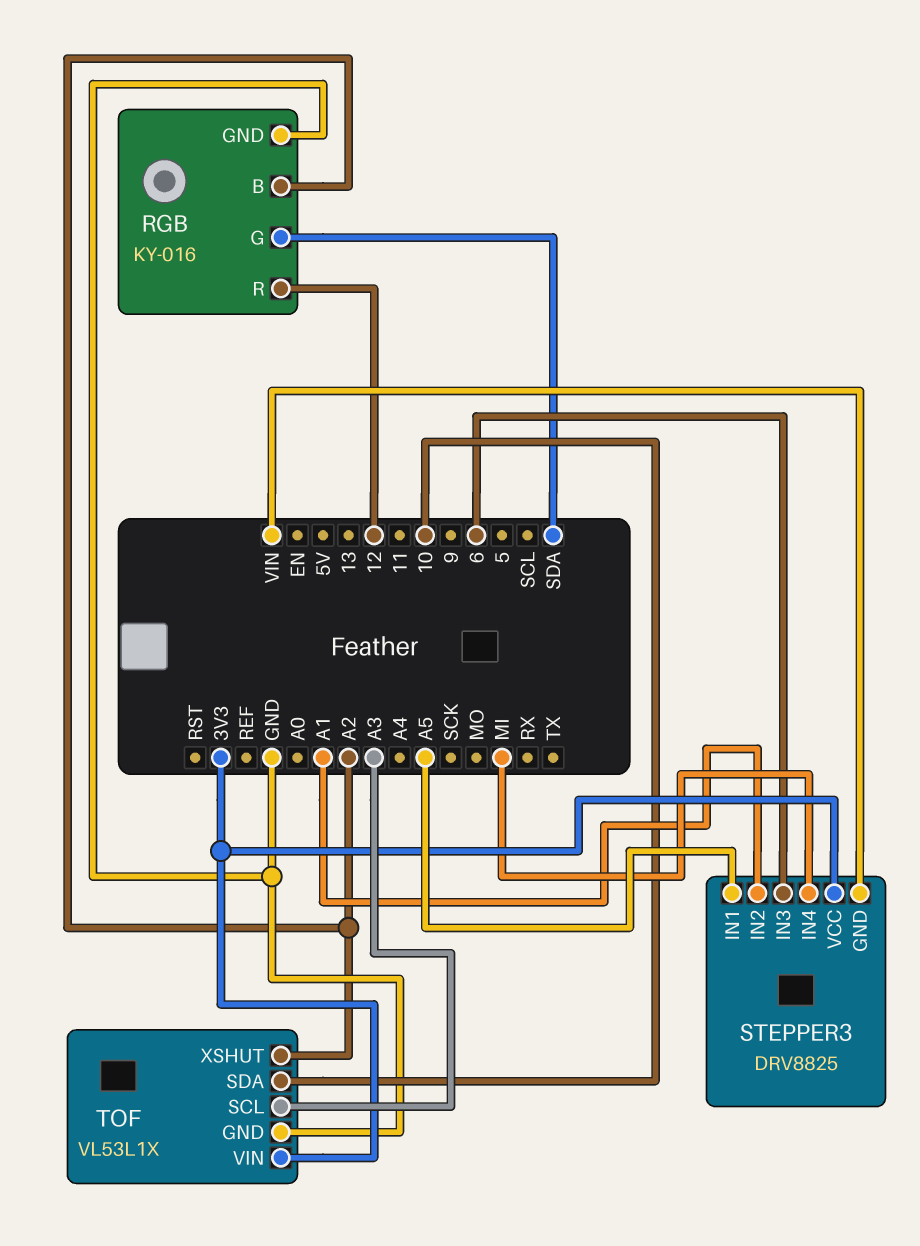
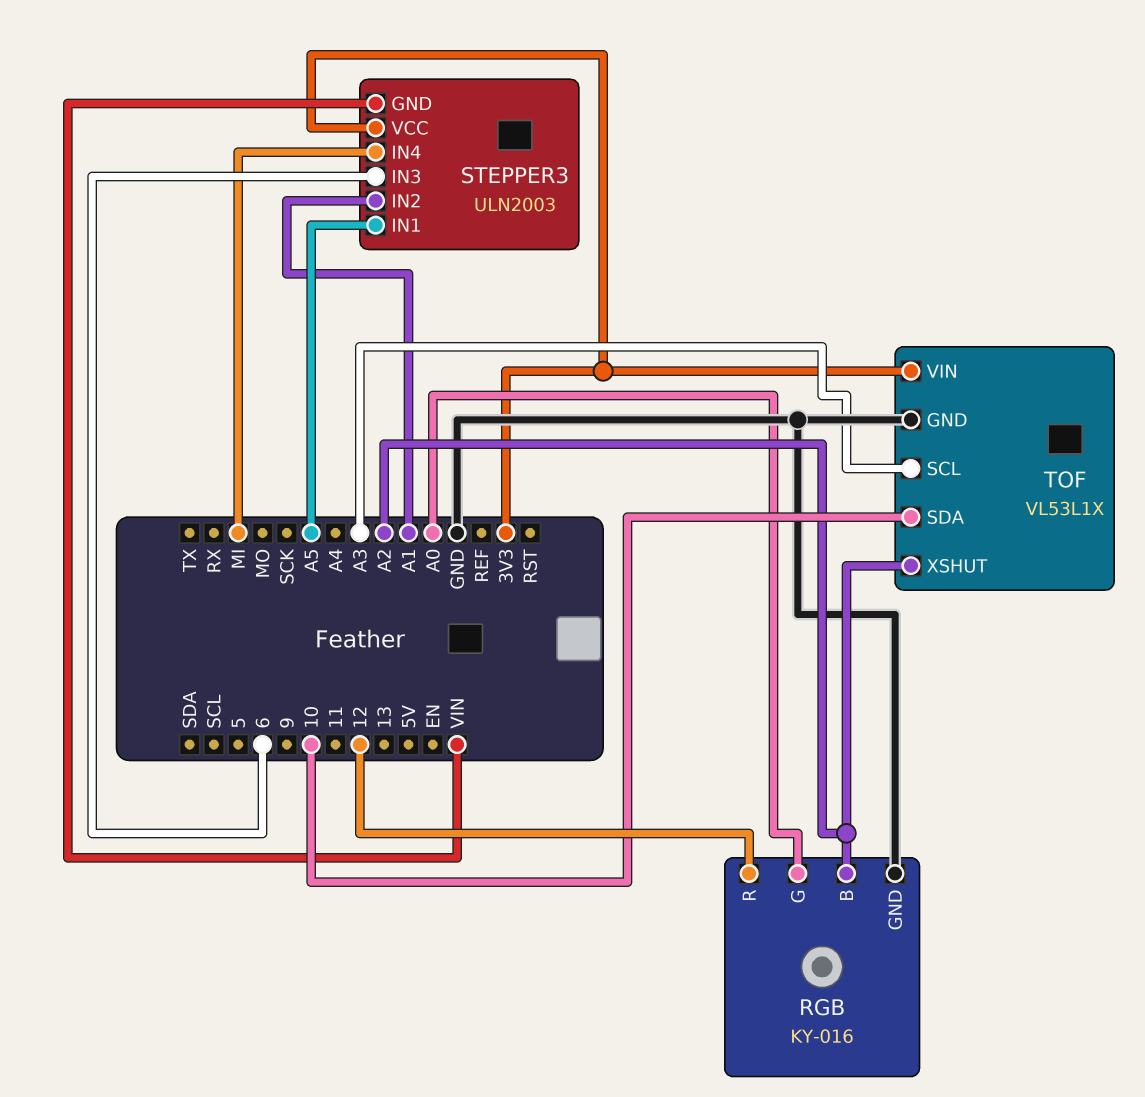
RGB pin G: SDA -> A0
STEPPER3: DRV8825 -> ULN2003

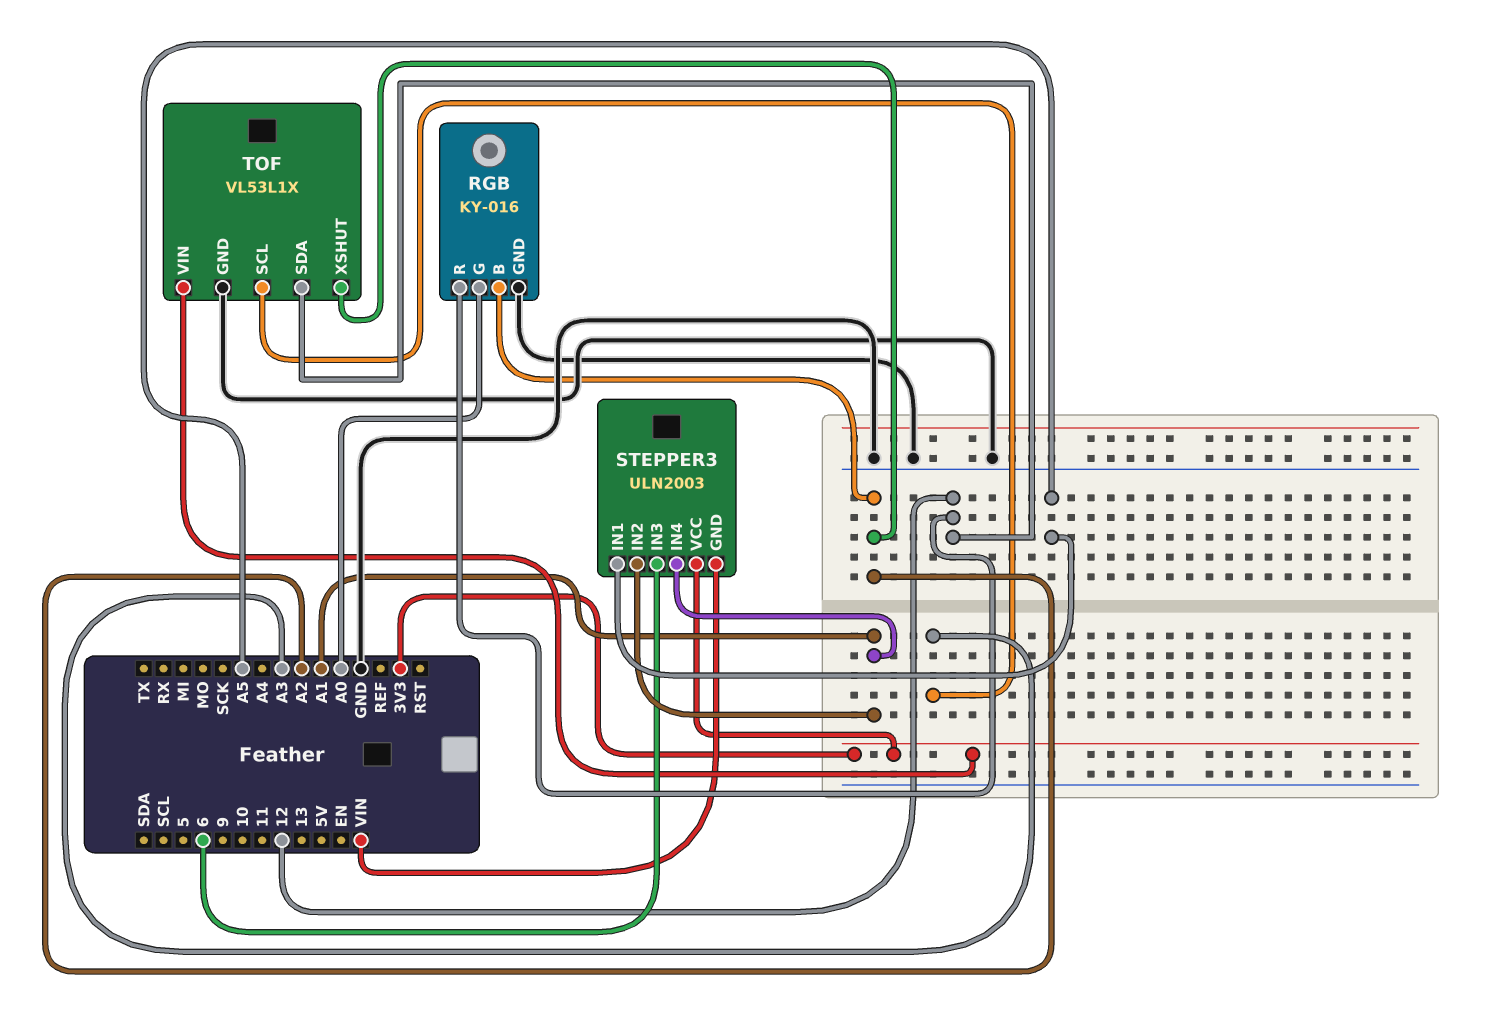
STEPPER3 pin IN4: MI -> A1
TOF pin SDA: 10 -> 12

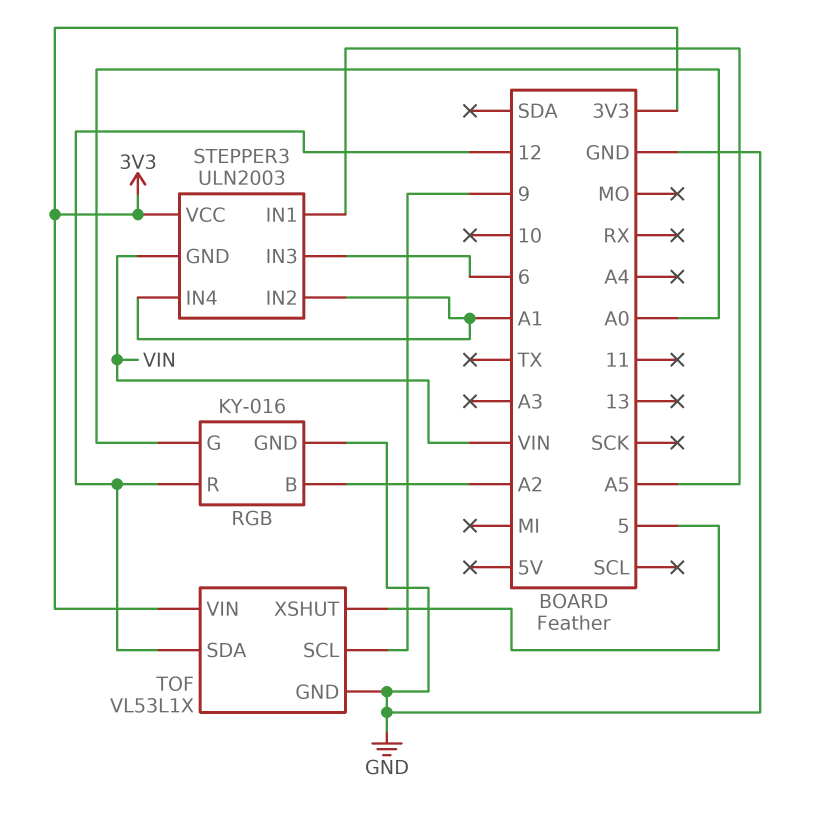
TOF pin SCL: A3 -> 9
TOF pin XSHUT: A2 -> 5

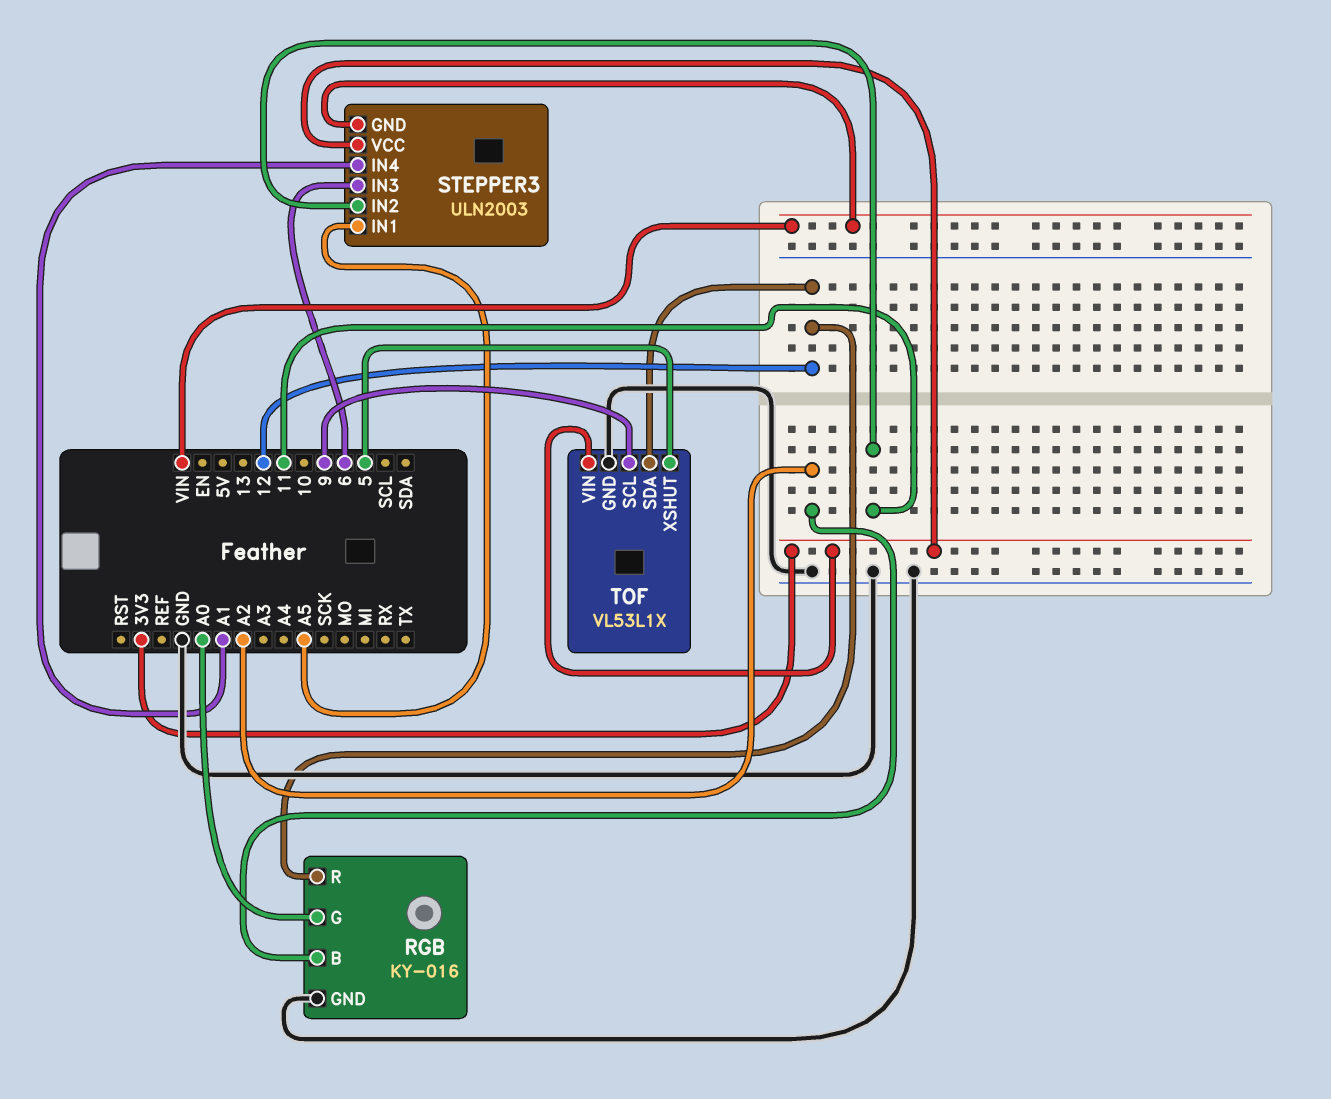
STEPPER3 pin IN2: A1 -> 11

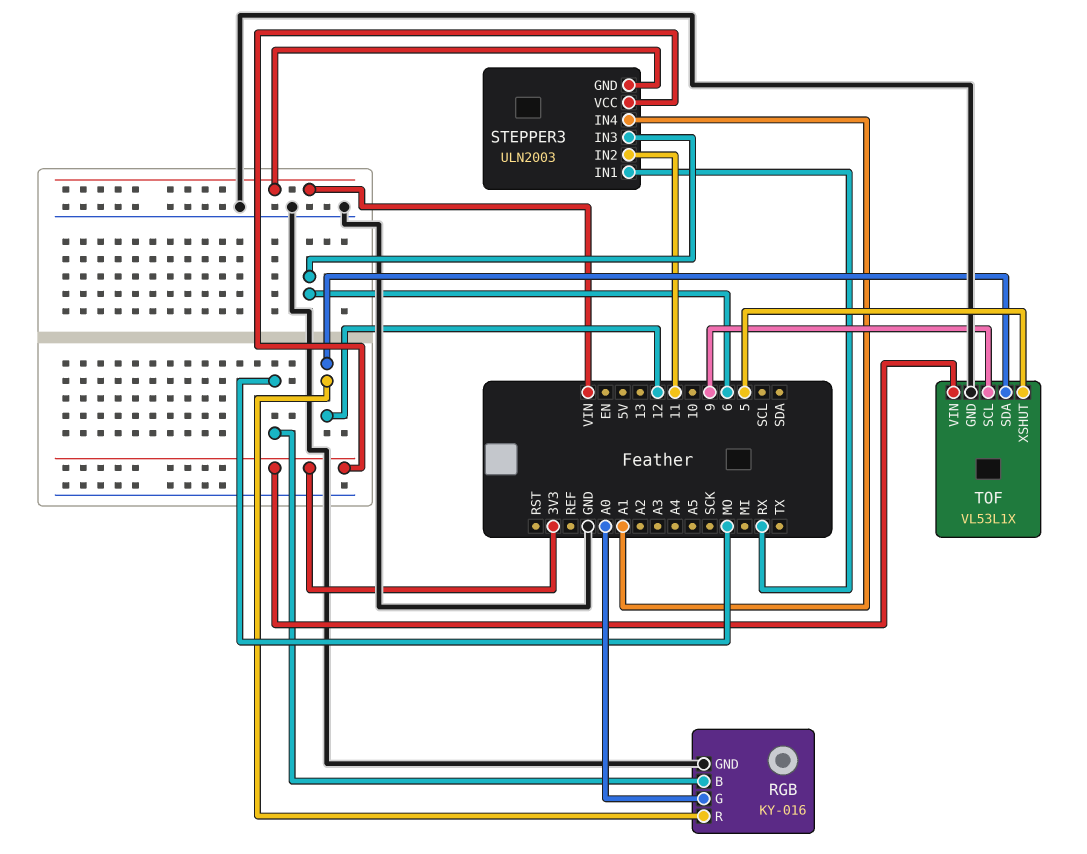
RGB pin B: A2 -> MO
STEPPER3 pin IN1: A5 -> RX

